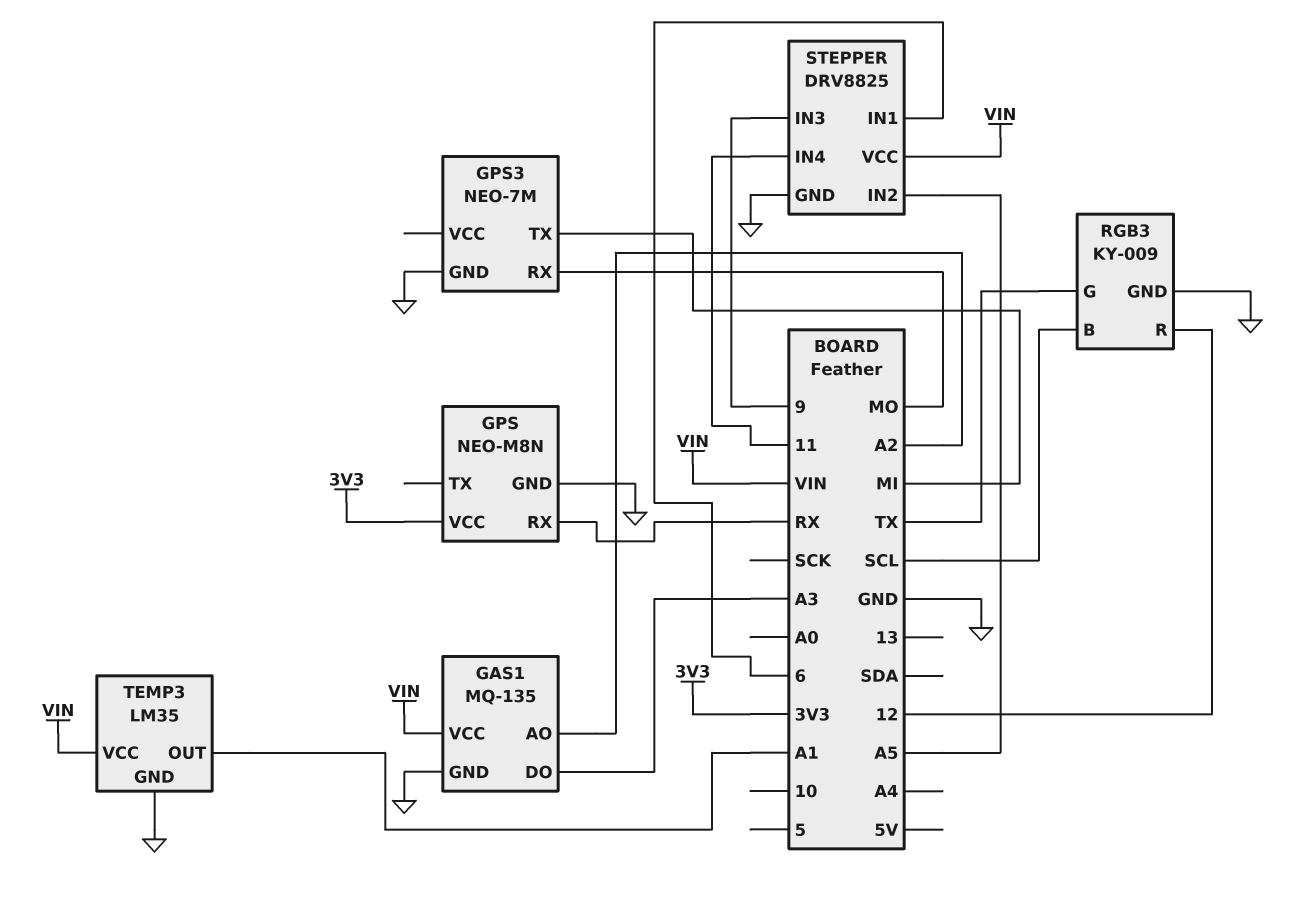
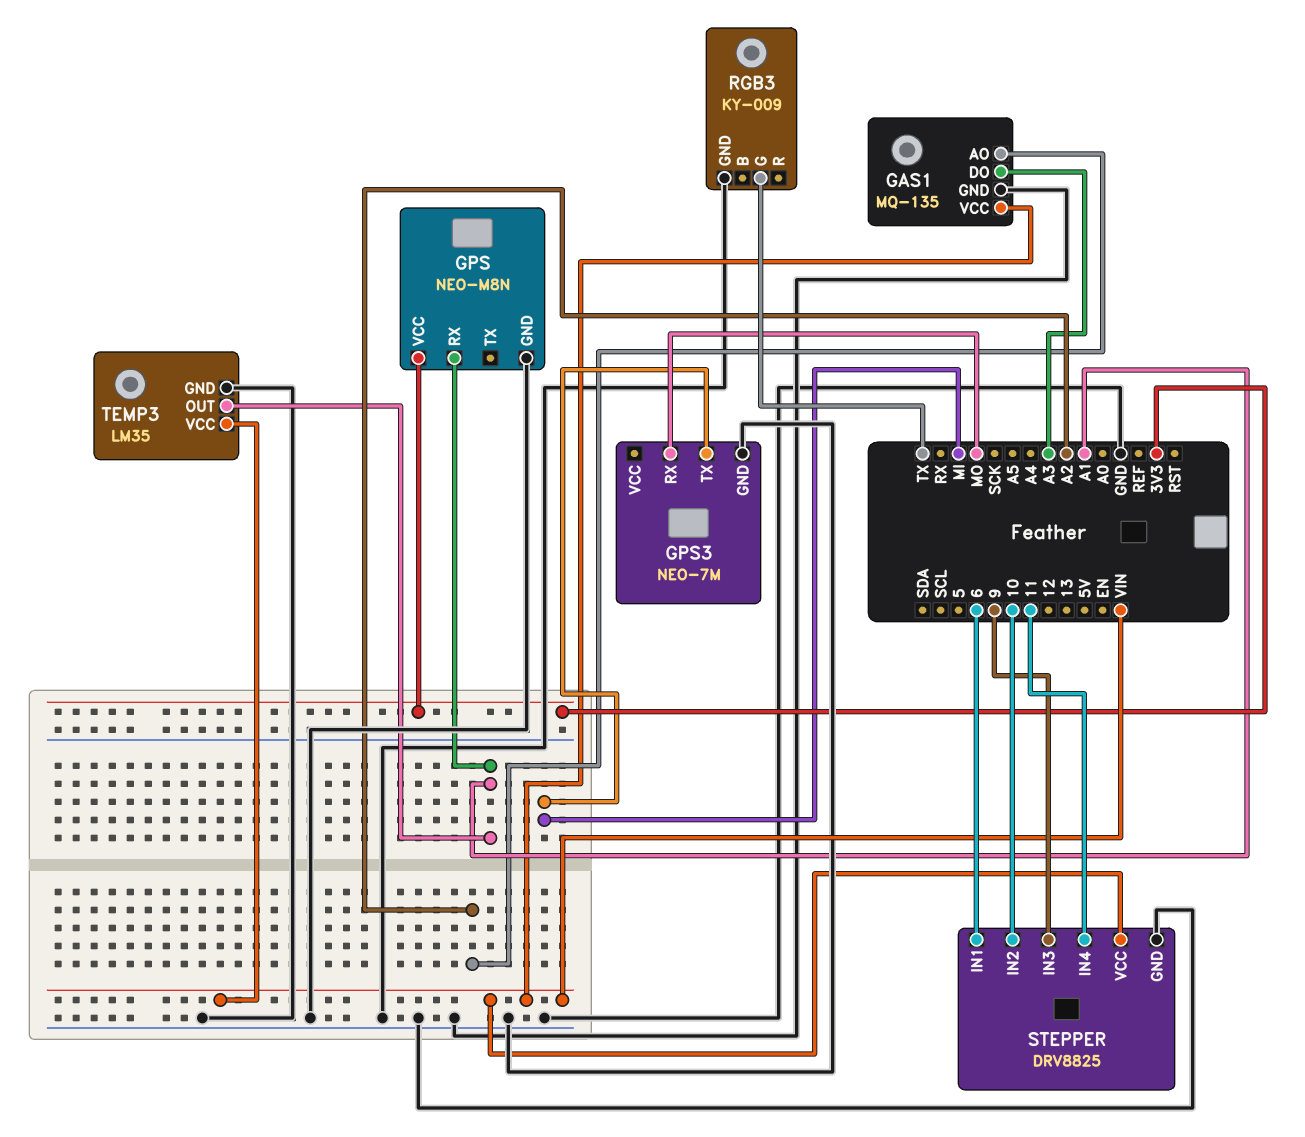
GPS pin RX: RX -> A1
RGB3 pin B: SCL -> none
RGB3 pin R: 12 -> none
STEPPER pin IN2: A5 -> 10

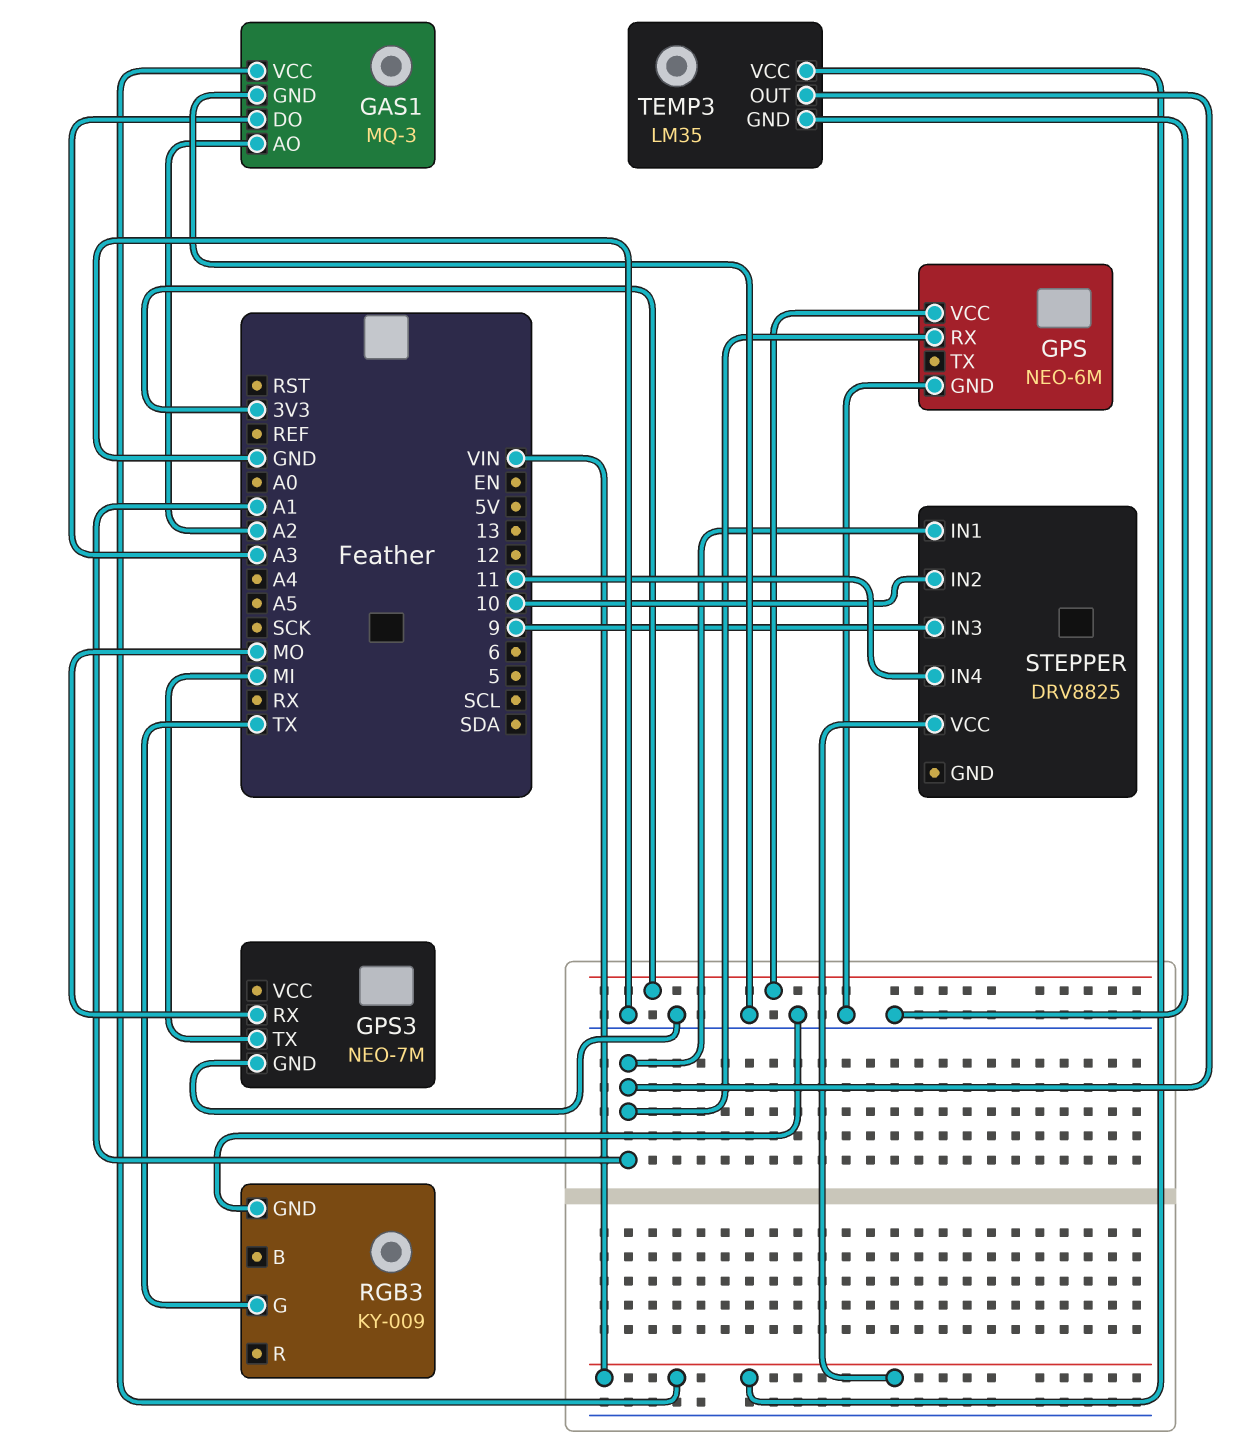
GAS1: MQ-135 -> MQ-3
GPS: NEO-M8N -> NEO-6M
STEPPER pin GND: GND -> none
STEPPER pin IN1: 6 -> A1

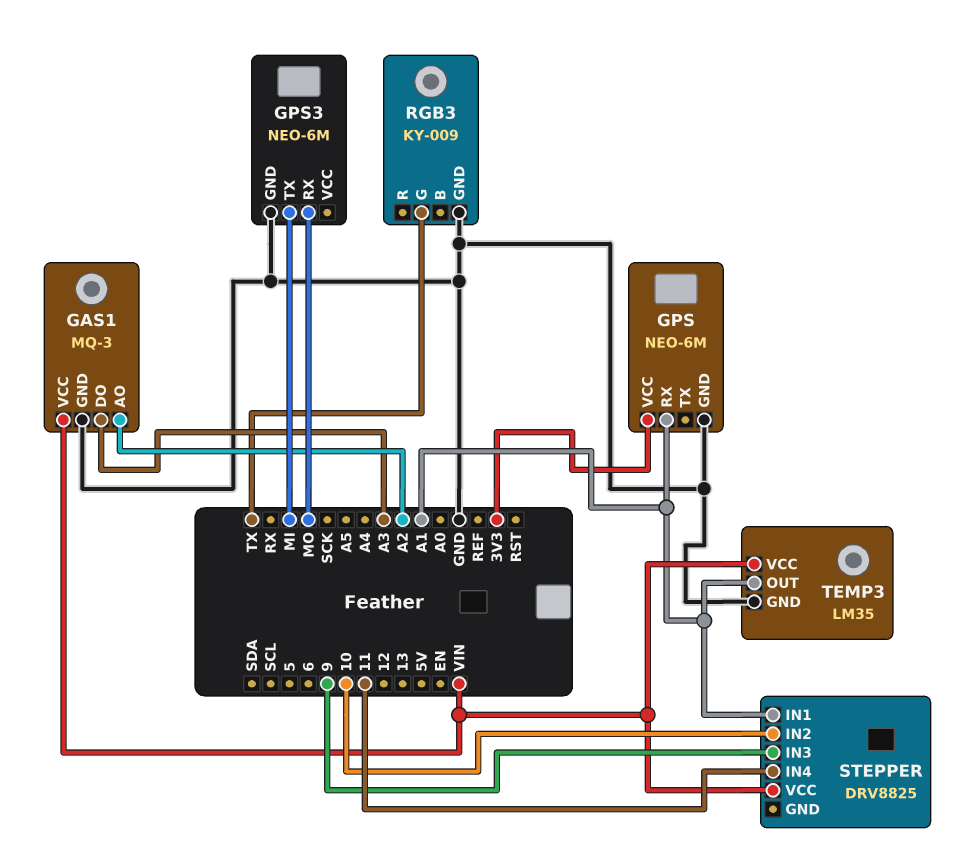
GPS3: NEO-7M -> NEO-6M

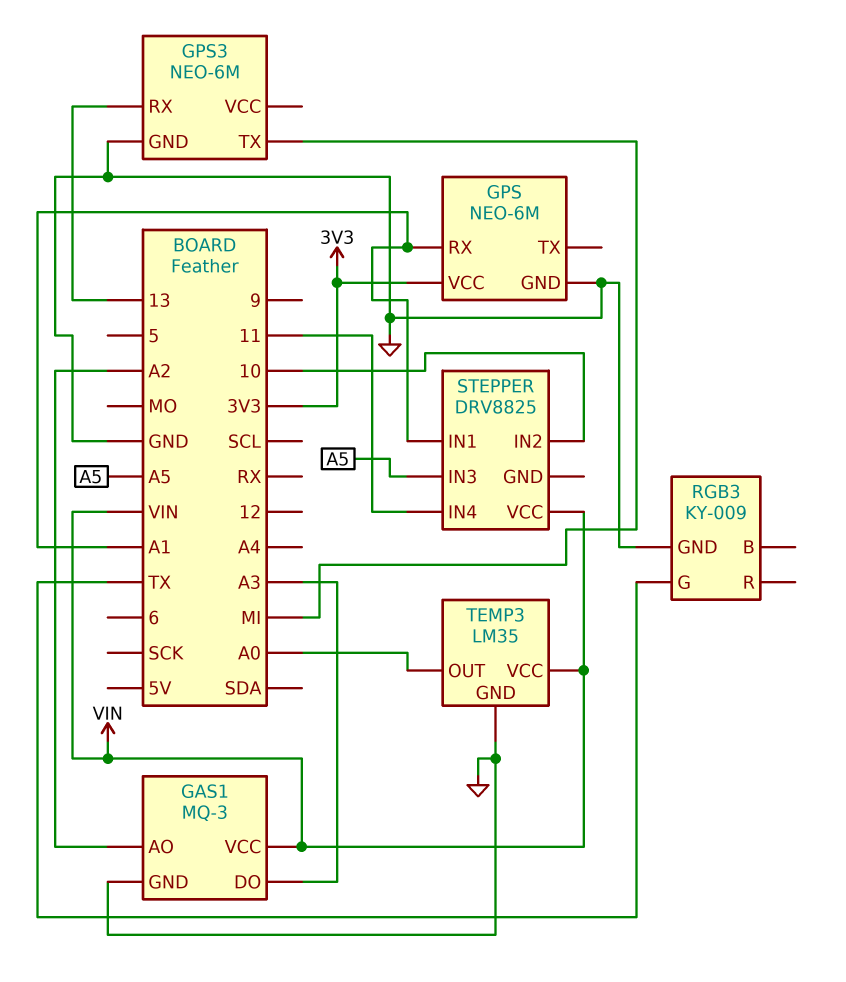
GPS3 pin RX: MO -> 13
STEPPER pin IN3: 9 -> A5
TEMP3 pin OUT: A1 -> A0

